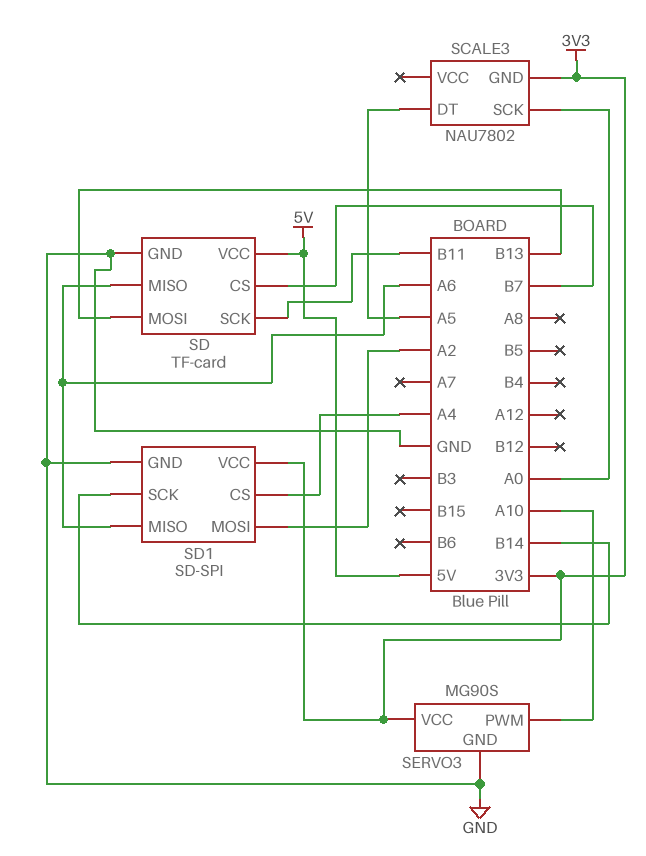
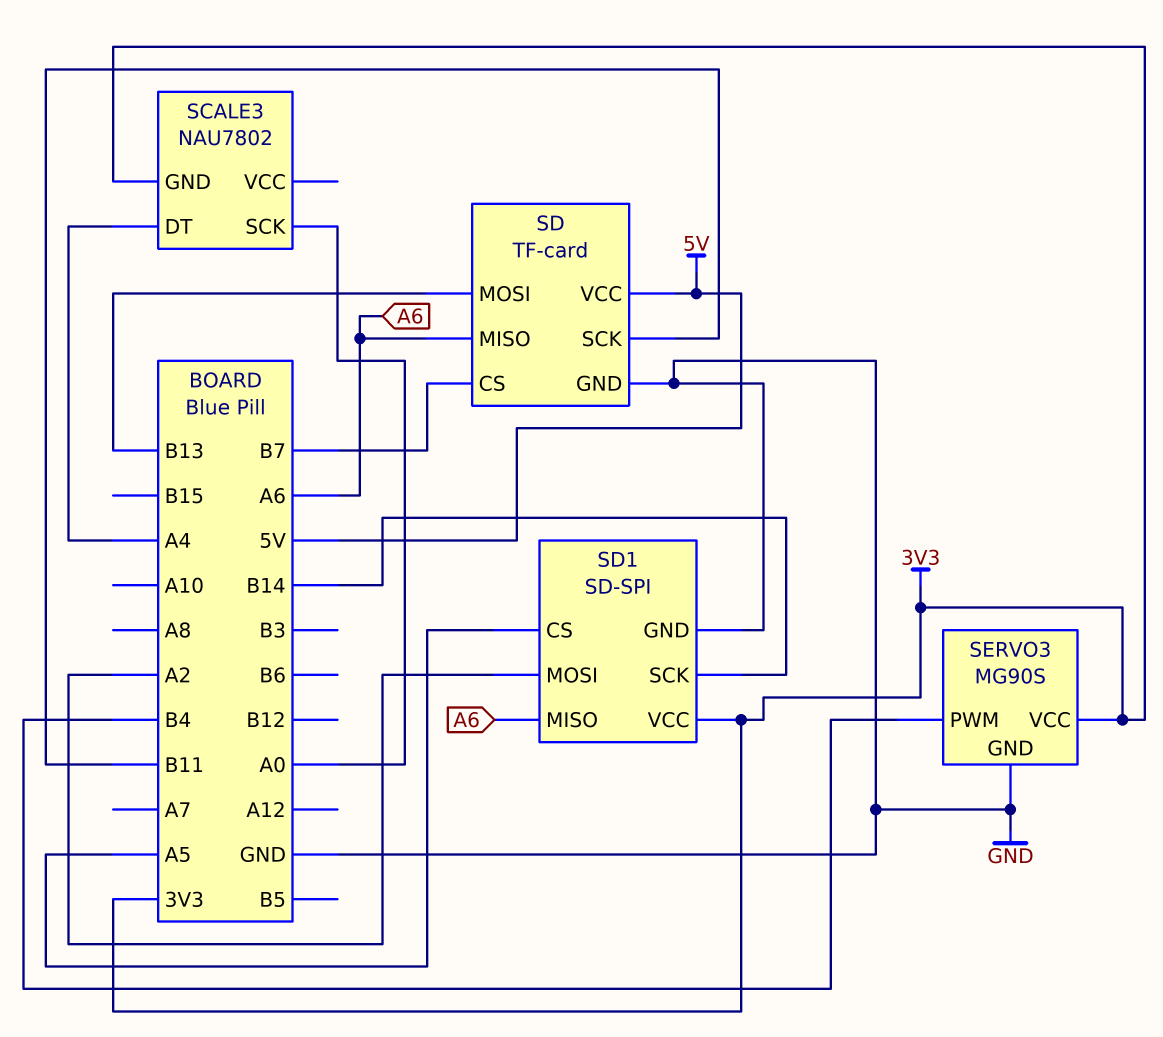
SCALE3 pin DT: A5 -> A4
SD1 pin CS: A4 -> A5
SERVO3 pin PWM: A10 -> B4

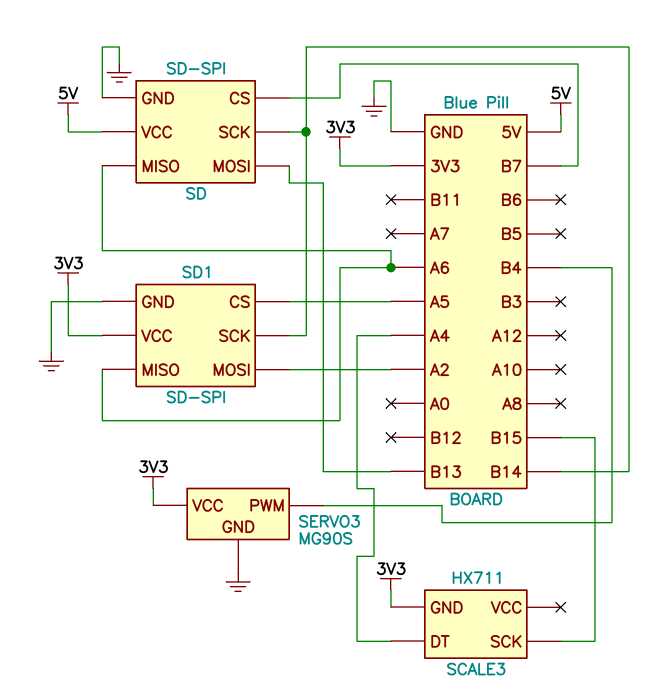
SCALE3: NAU7802 -> HX711
SCALE3 pin SCK: A0 -> B15
SD: TF-card -> SD-SPI
SD pin SCK: B11 -> B14

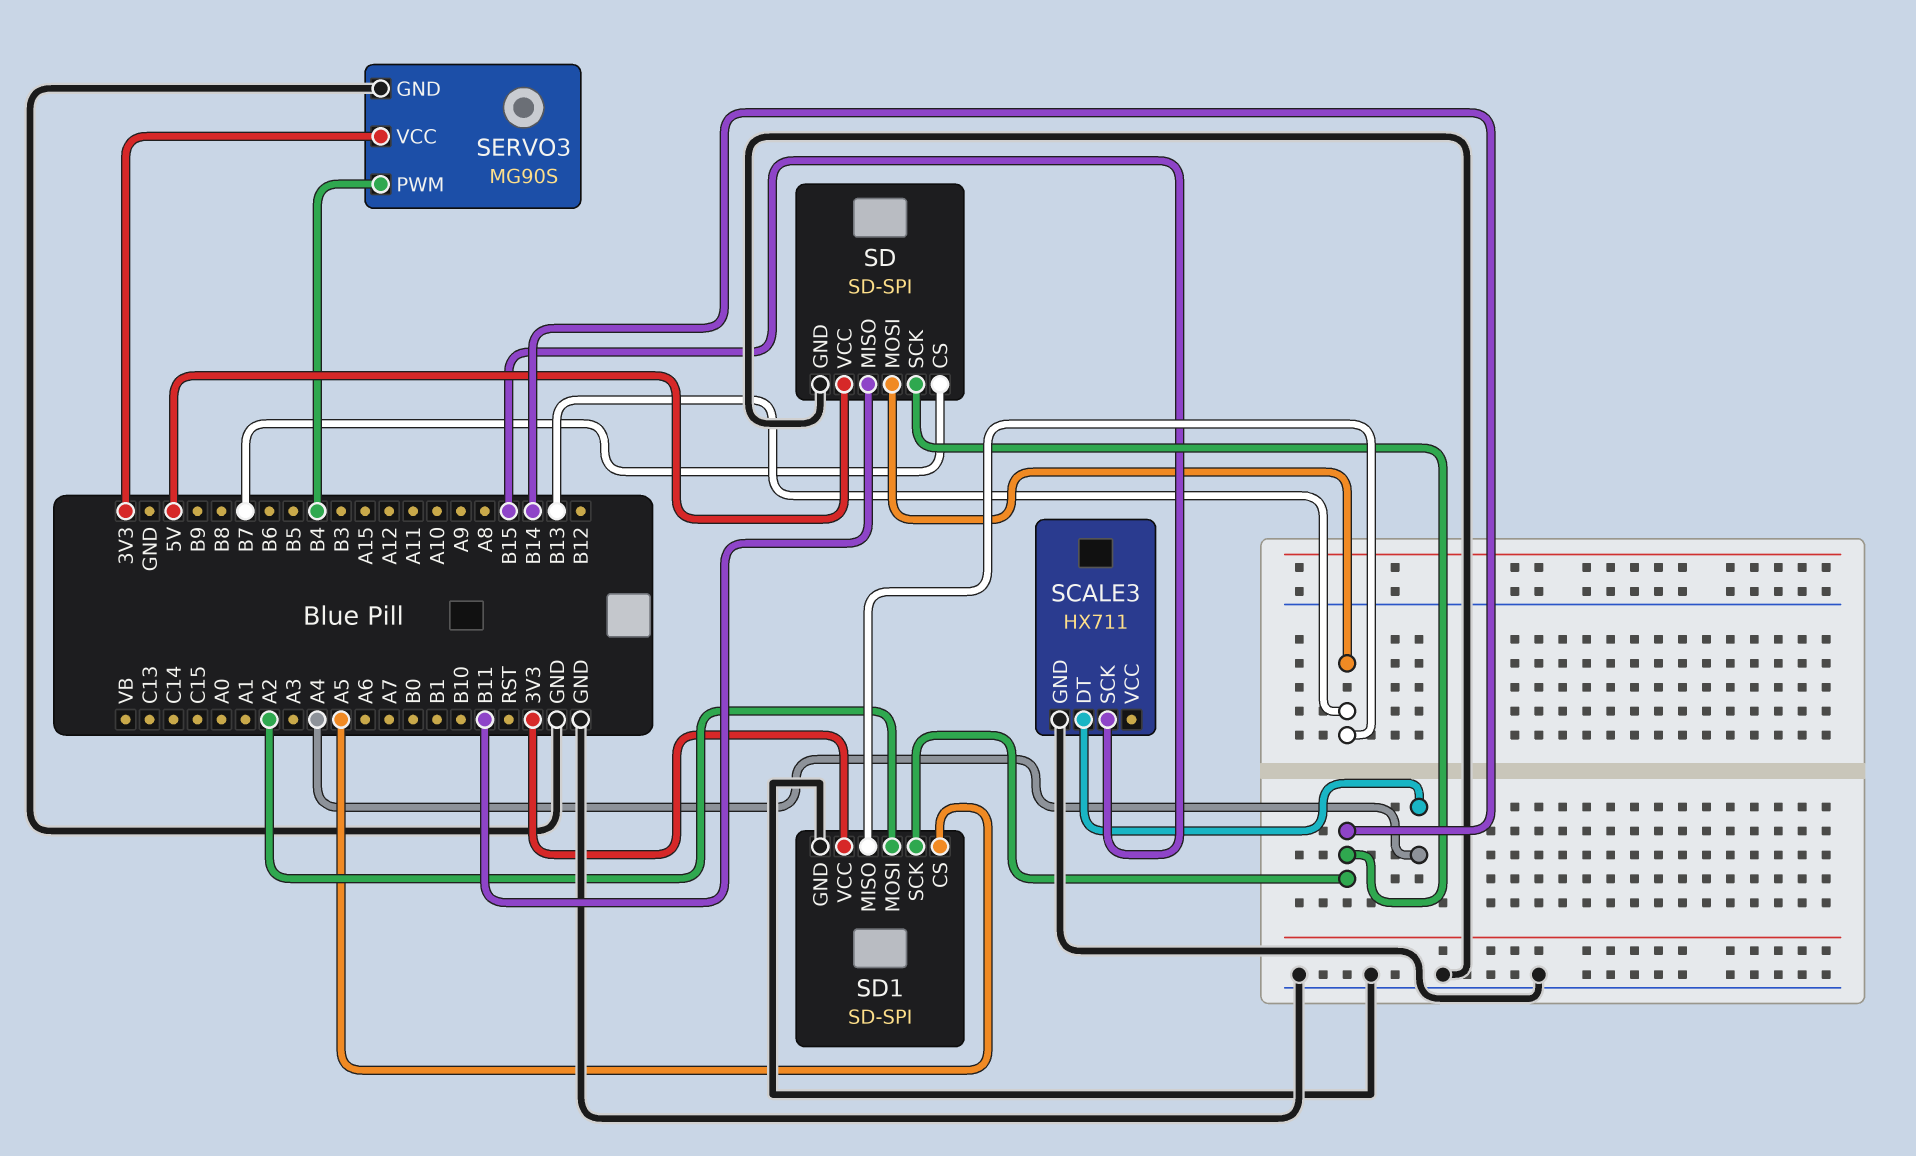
SCALE3 pin GND: 3V3 -> GND
SD pin MISO: A6 -> B11
SD1 pin MISO: A6 -> B13

